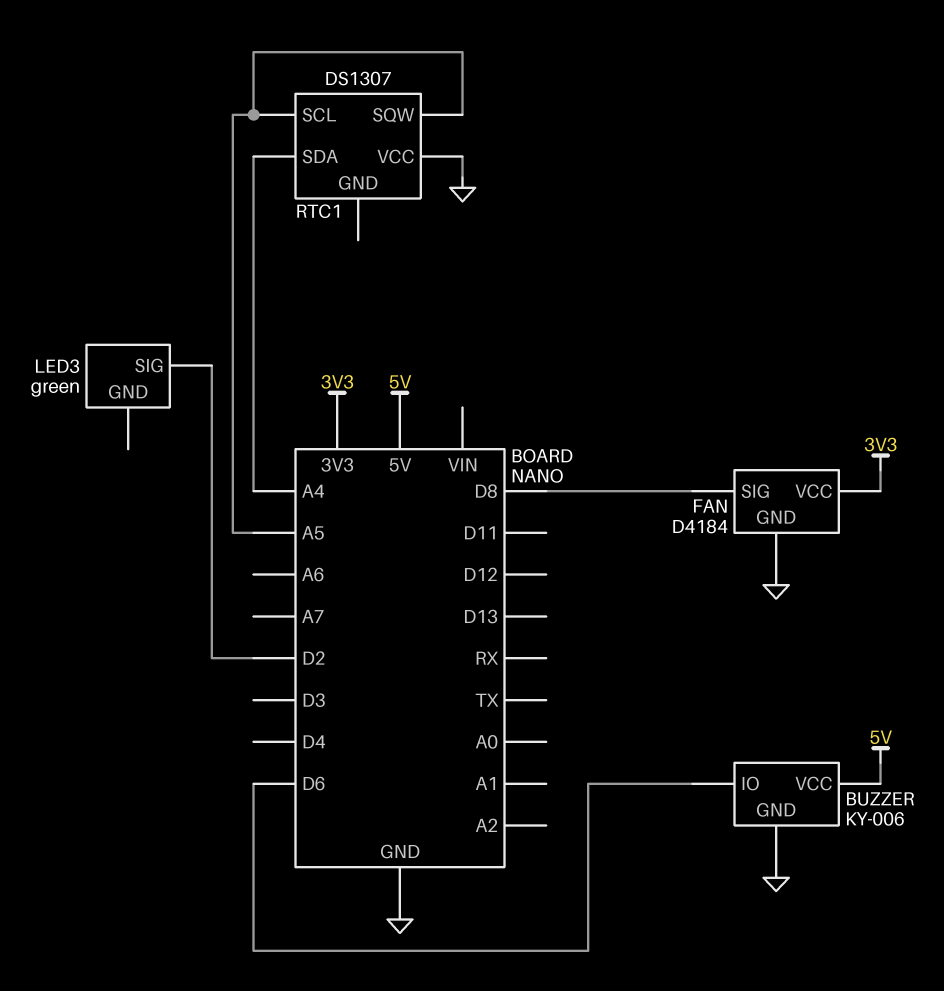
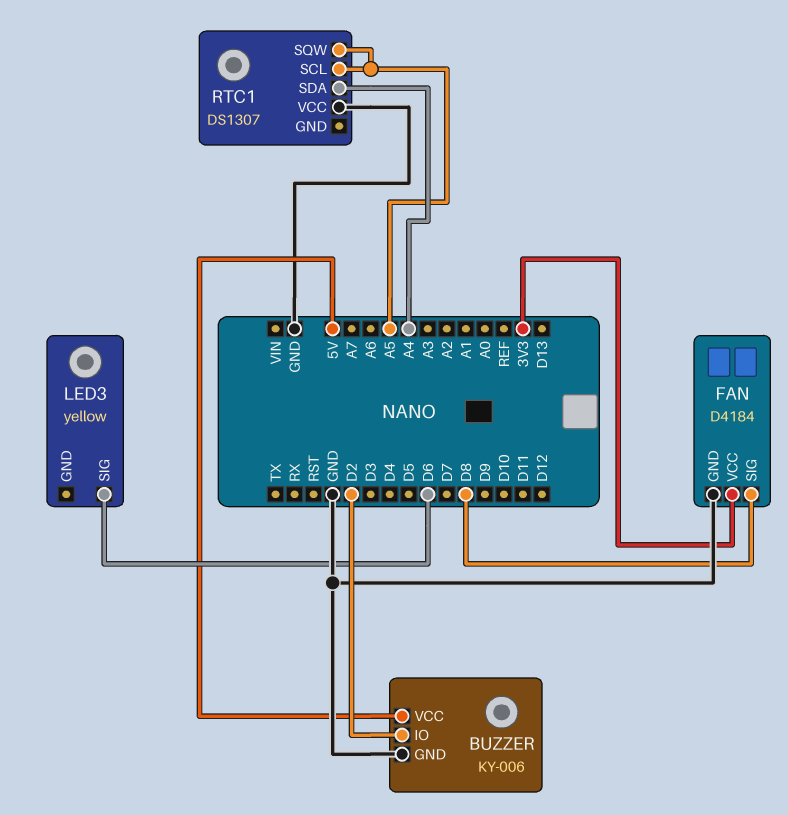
BUZZER pin IO: D6 -> D2
LED3: green -> yellow
LED3 pin SIG: D2 -> D6

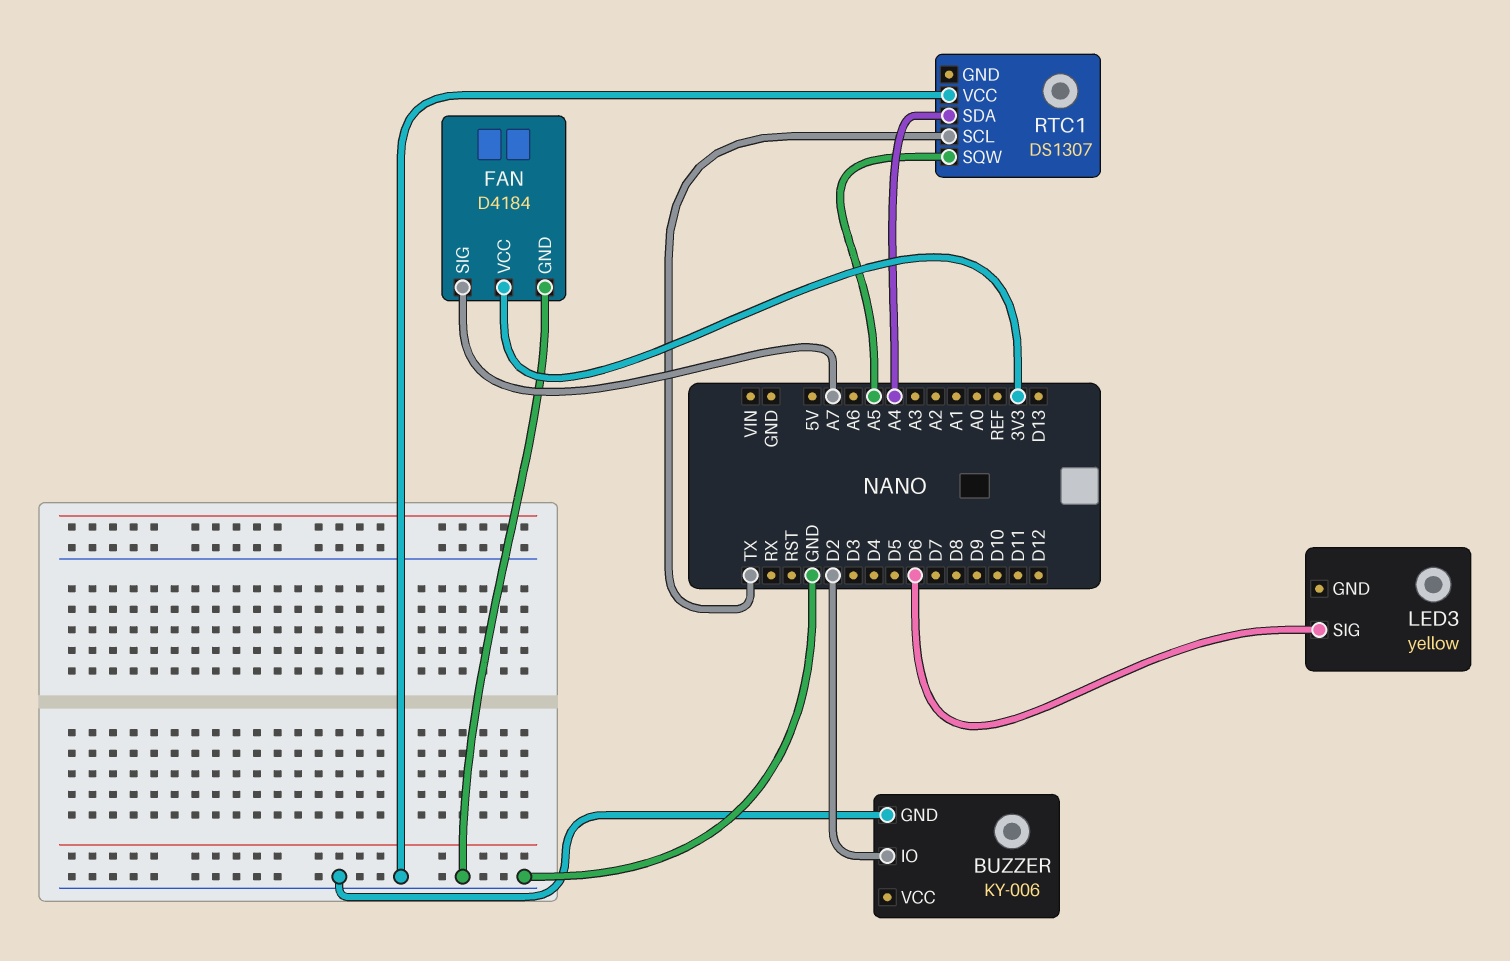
BUZZER pin VCC: 5V -> none
FAN pin SIG: D8 -> A7
RTC1 pin SCL: A5 -> TX

